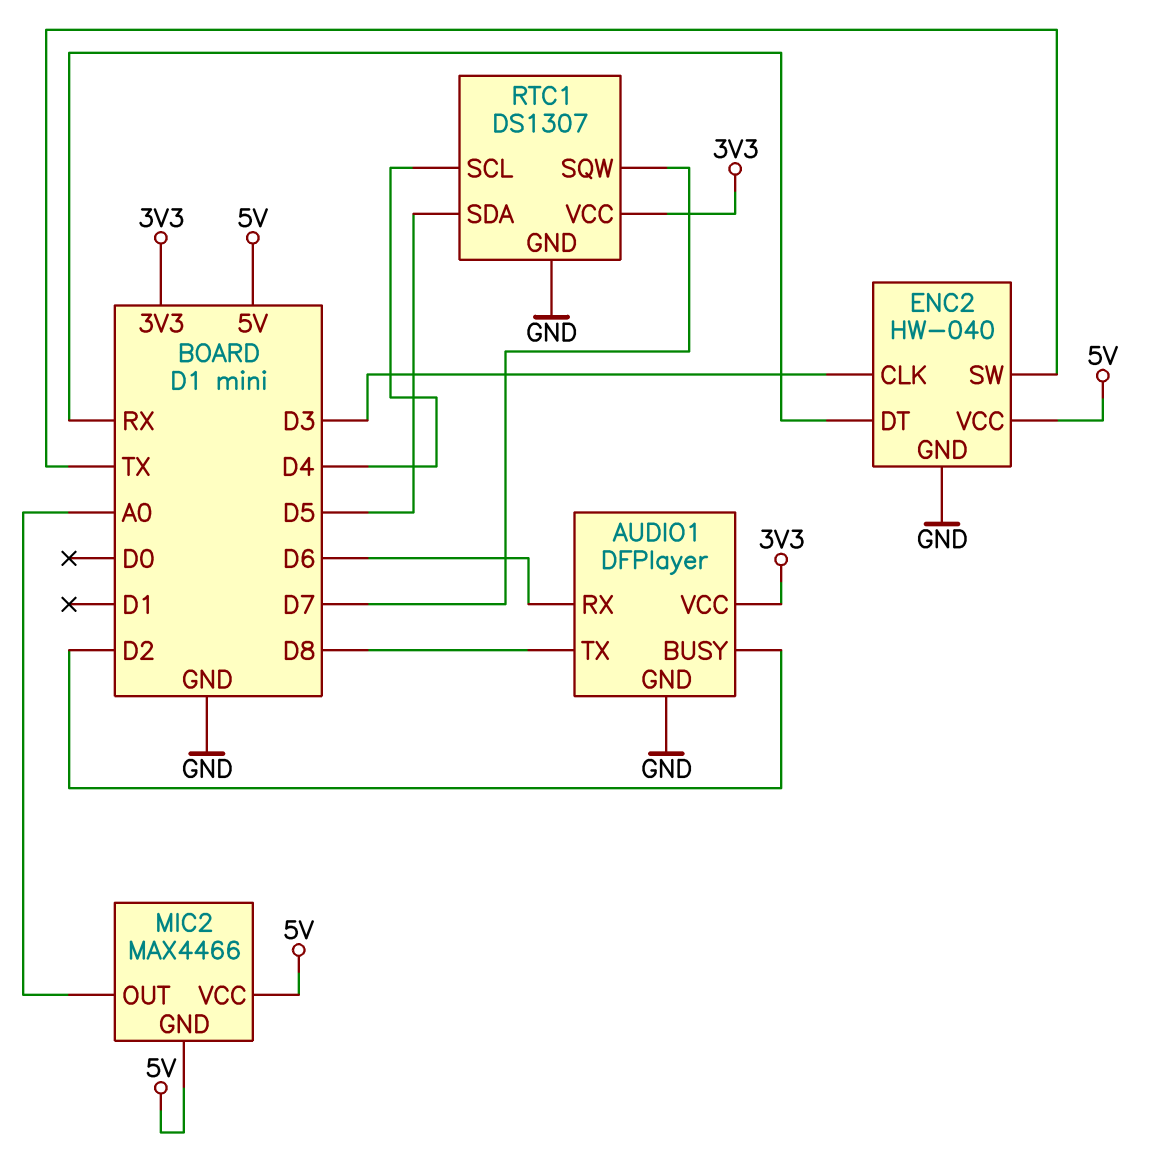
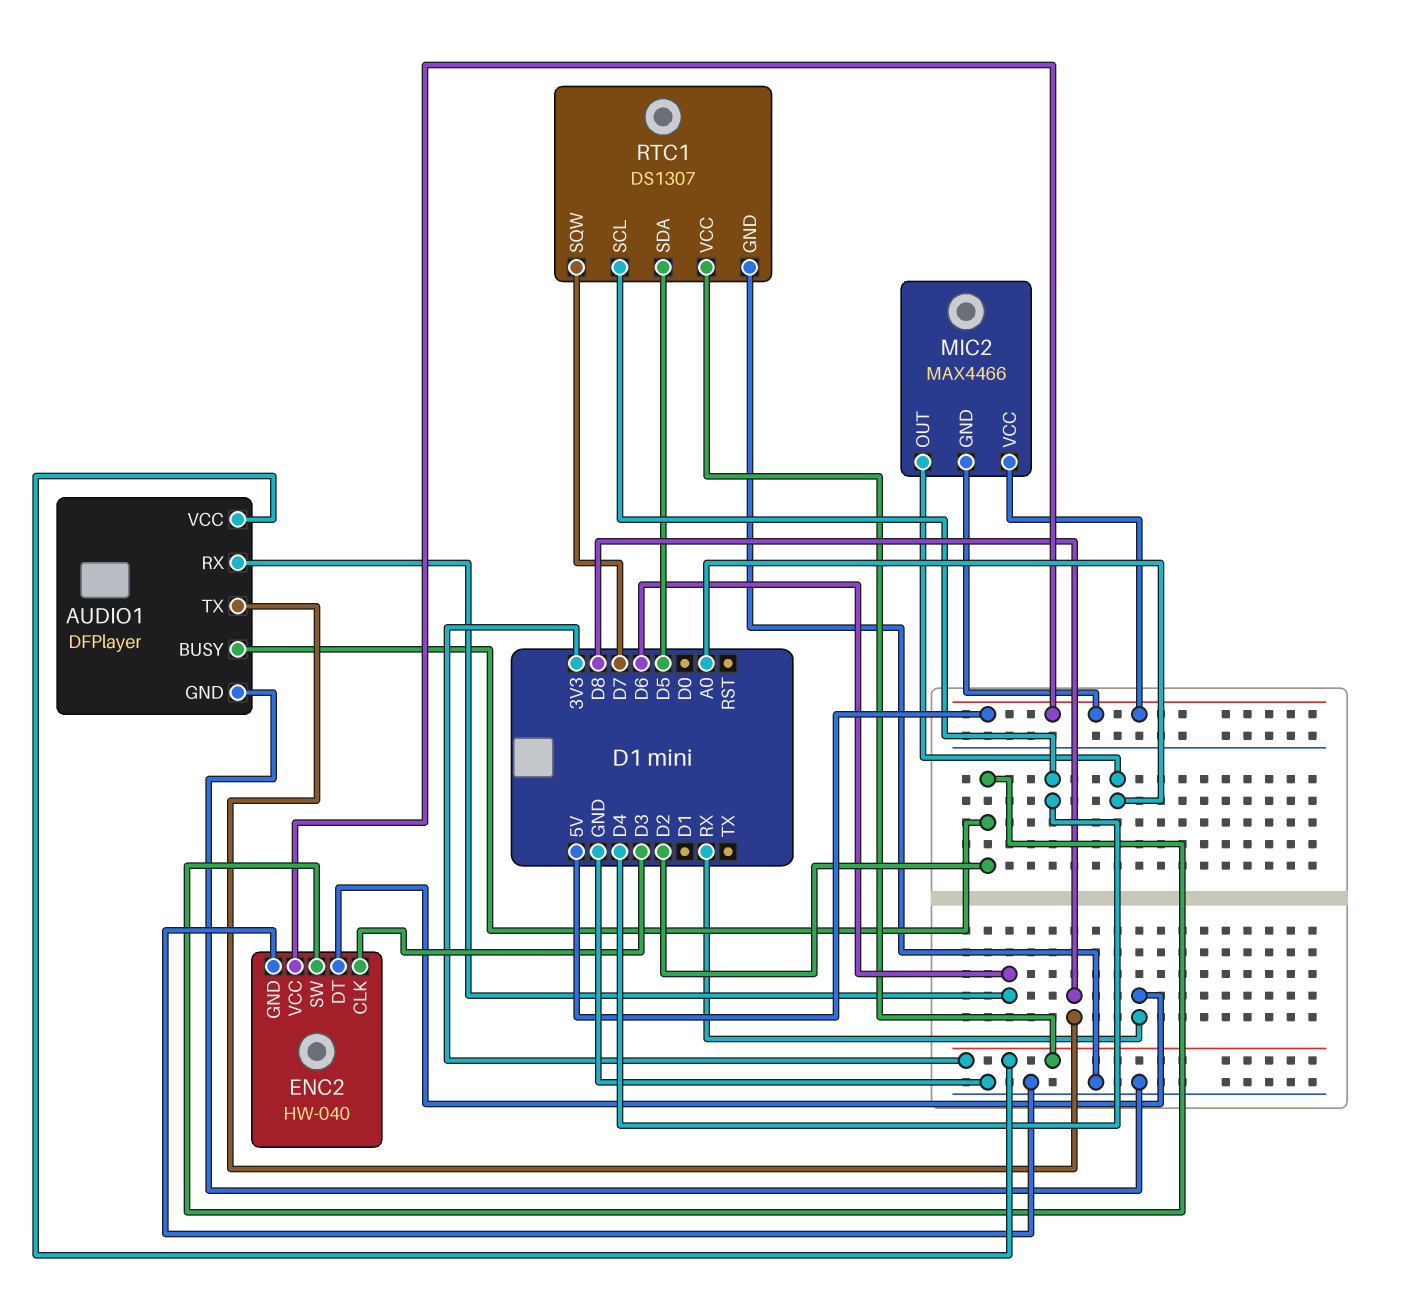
ENC2 pin SW: TX -> D2

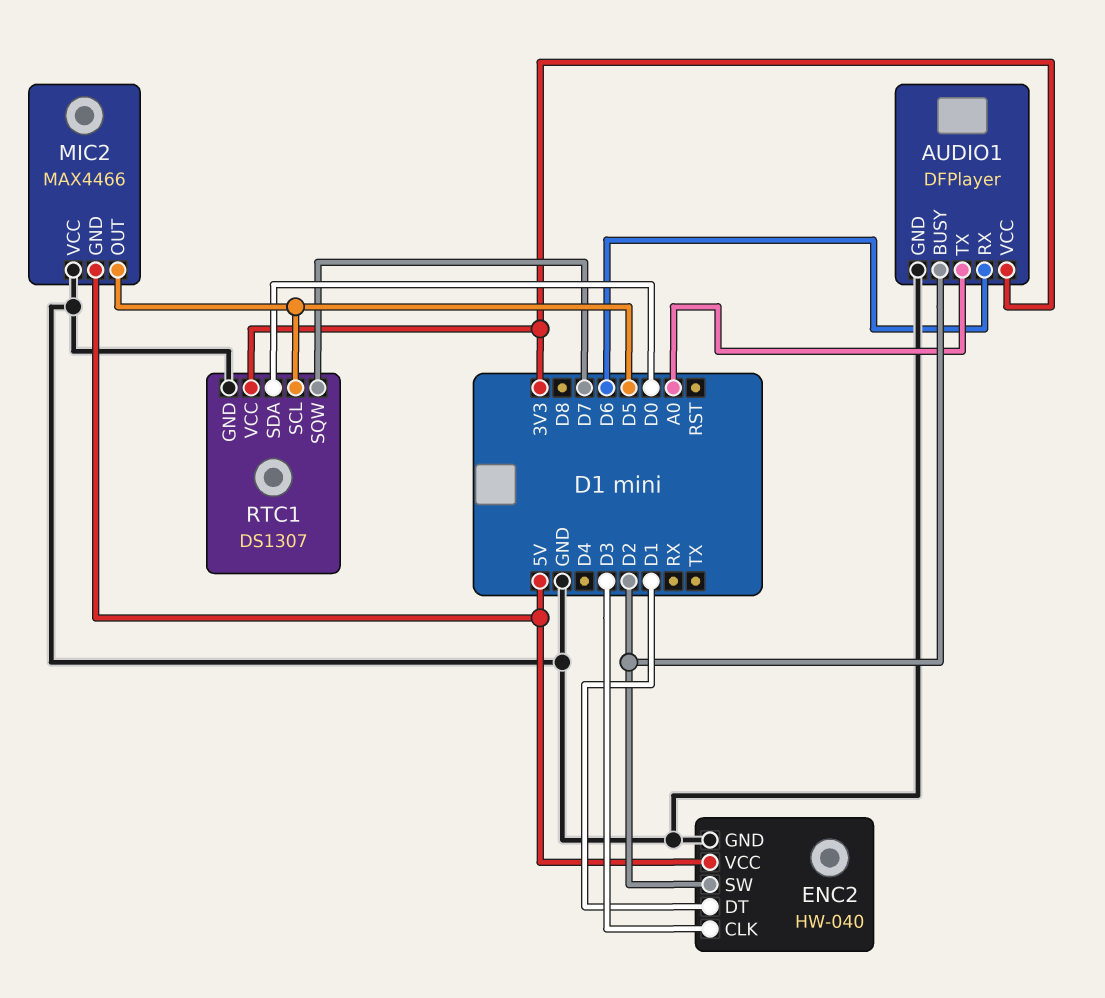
AUDIO1 pin TX: D8 -> A0
ENC2 pin DT: RX -> D1
MIC2 pin OUT: A0 -> D5
MIC2 pin VCC: 5V -> GND
RTC1 pin SCL: D4 -> D5
RTC1 pin SDA: D5 -> D0

